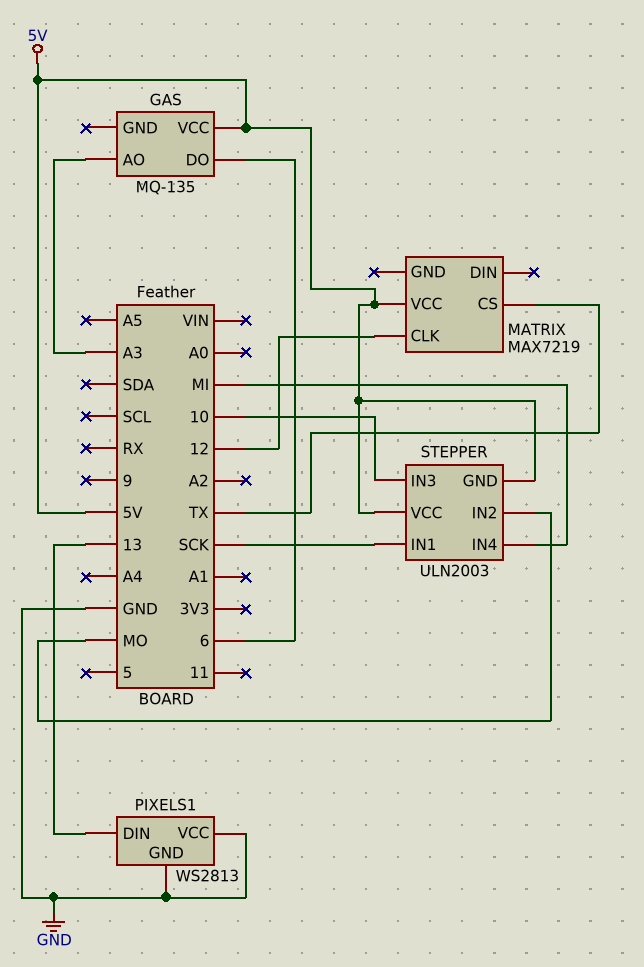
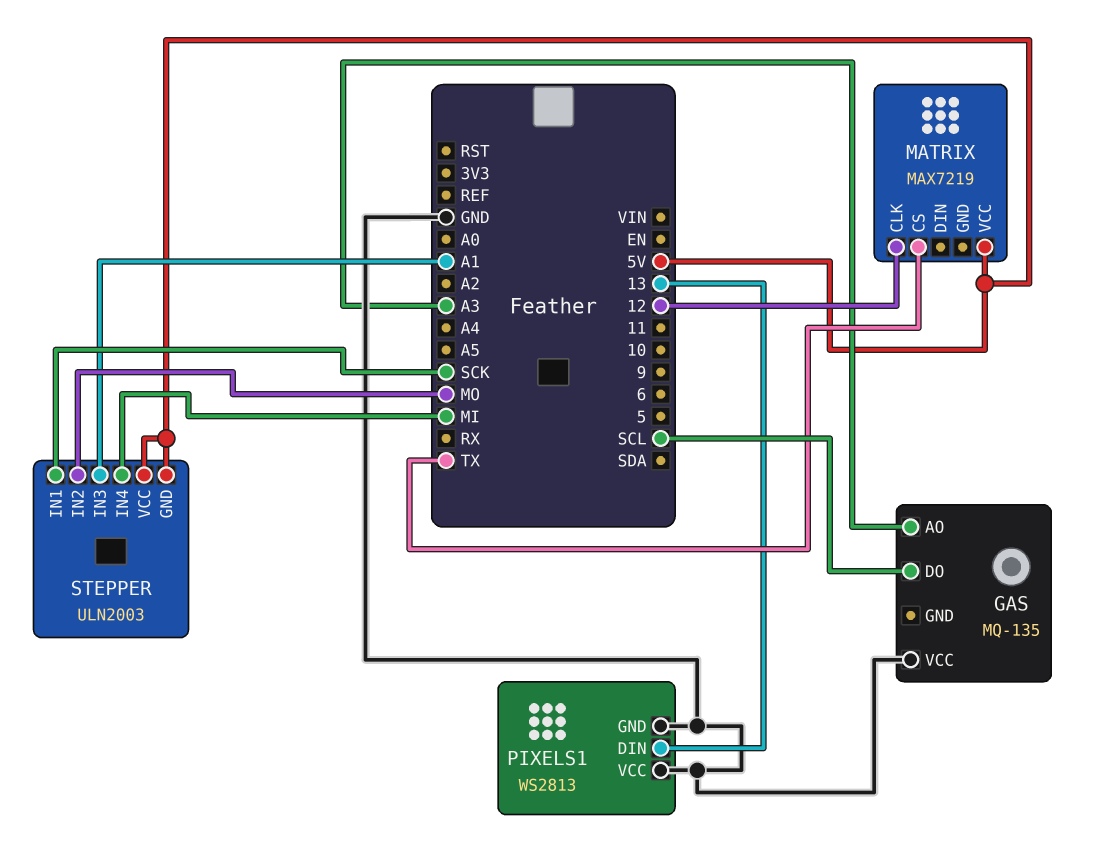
GAS pin DO: 6 -> SCL
GAS pin VCC: 5V -> GND
STEPPER pin IN3: 10 -> A1

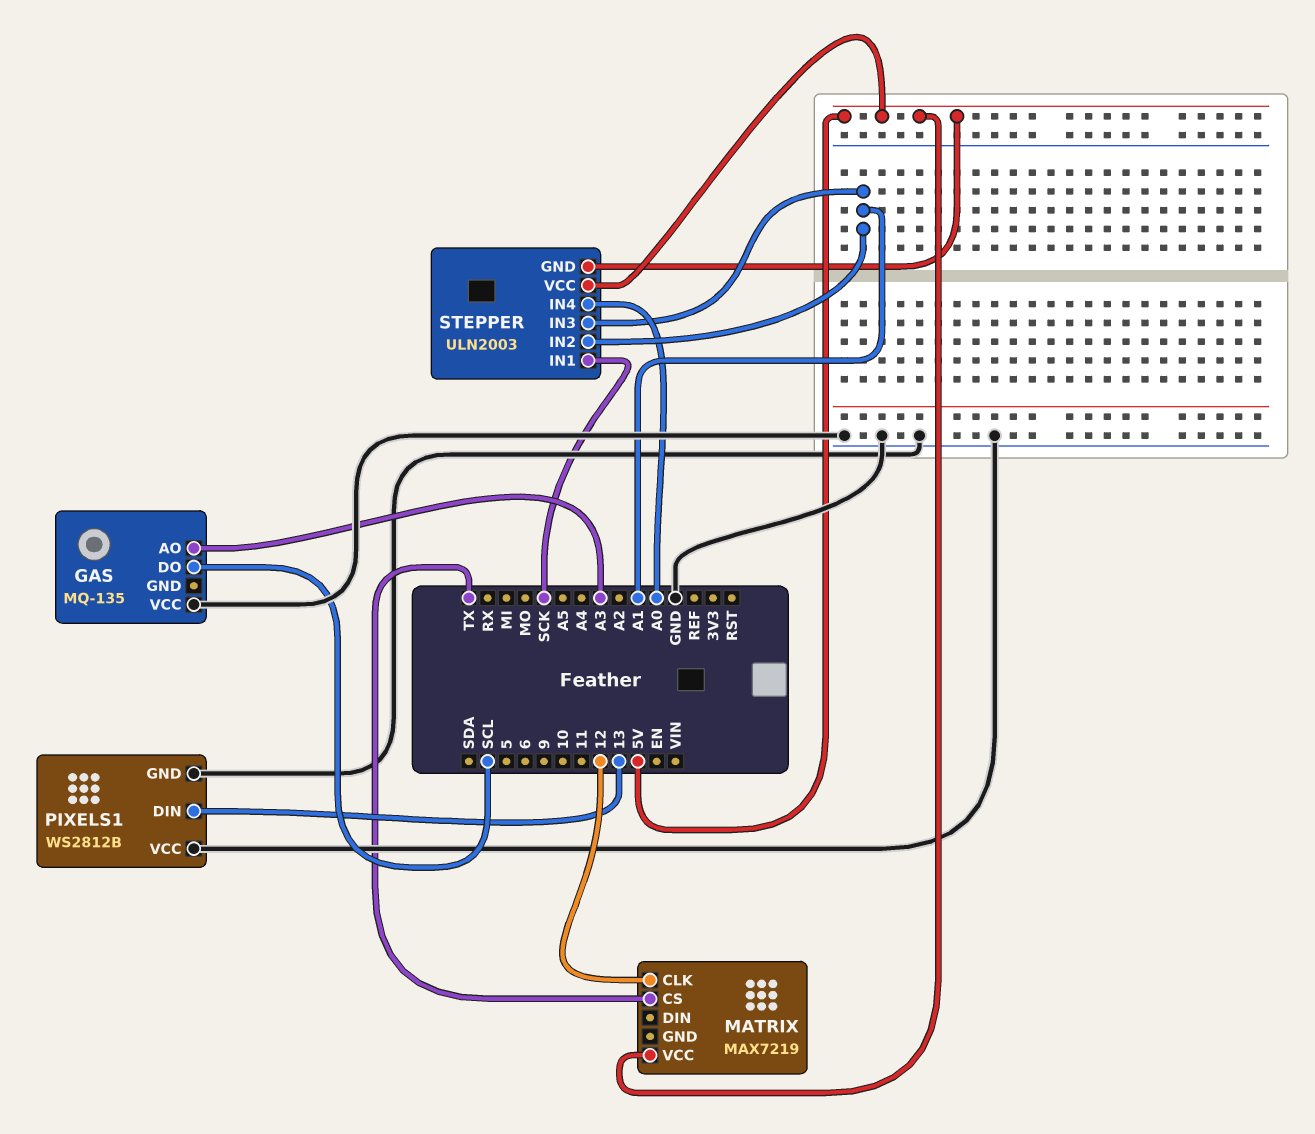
PIXELS1: WS2813 -> WS2812B
STEPPER pin IN2: MO -> A1
STEPPER pin IN4: MI -> A0

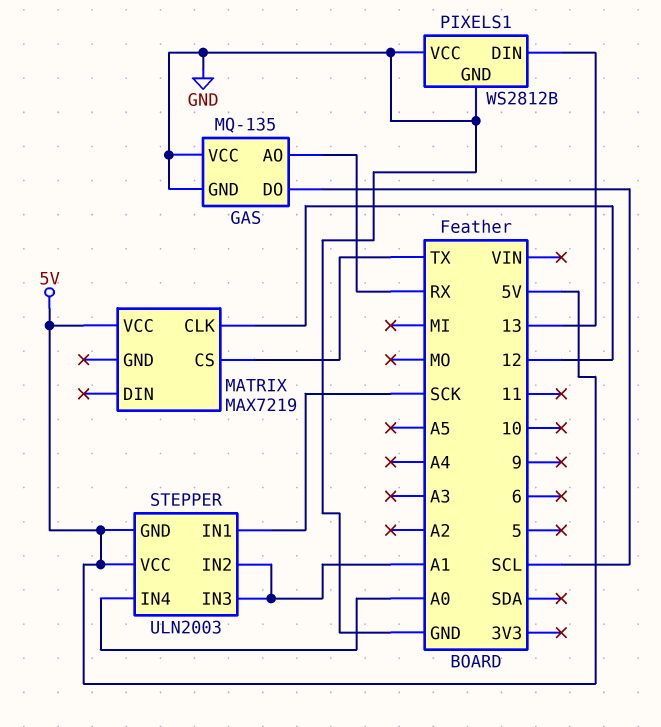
GAS pin AO: A3 -> RX
GAS pin GND: none -> GND

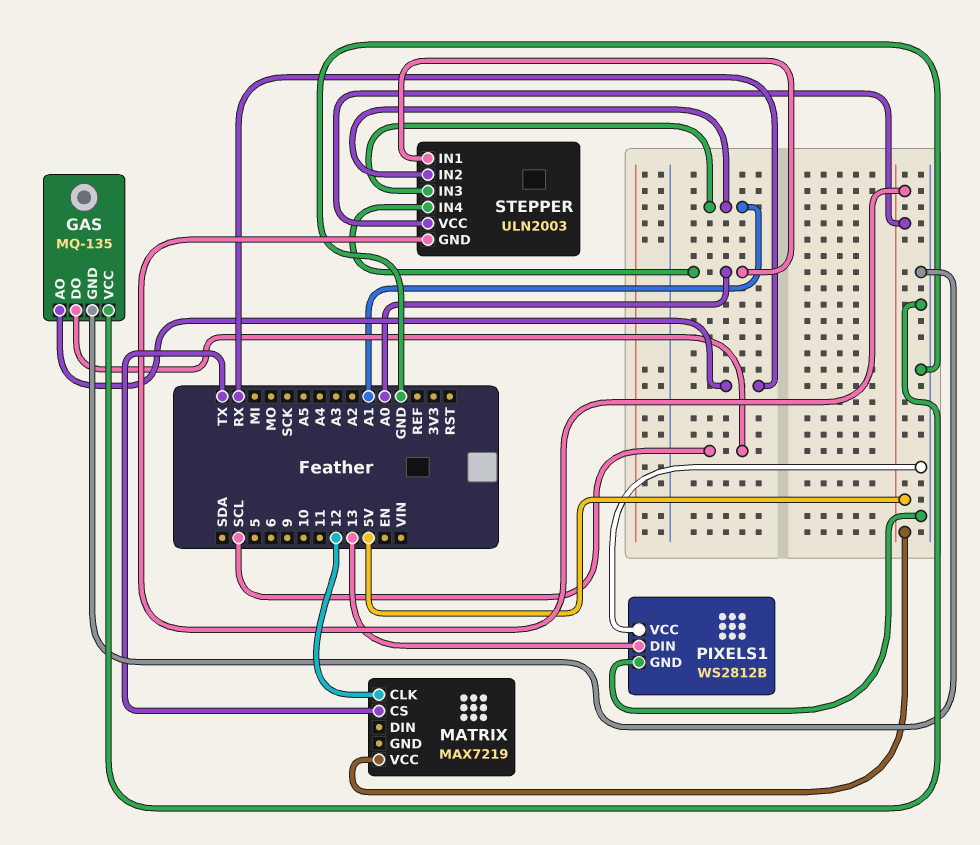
STEPPER pin IN1: SCK -> A0

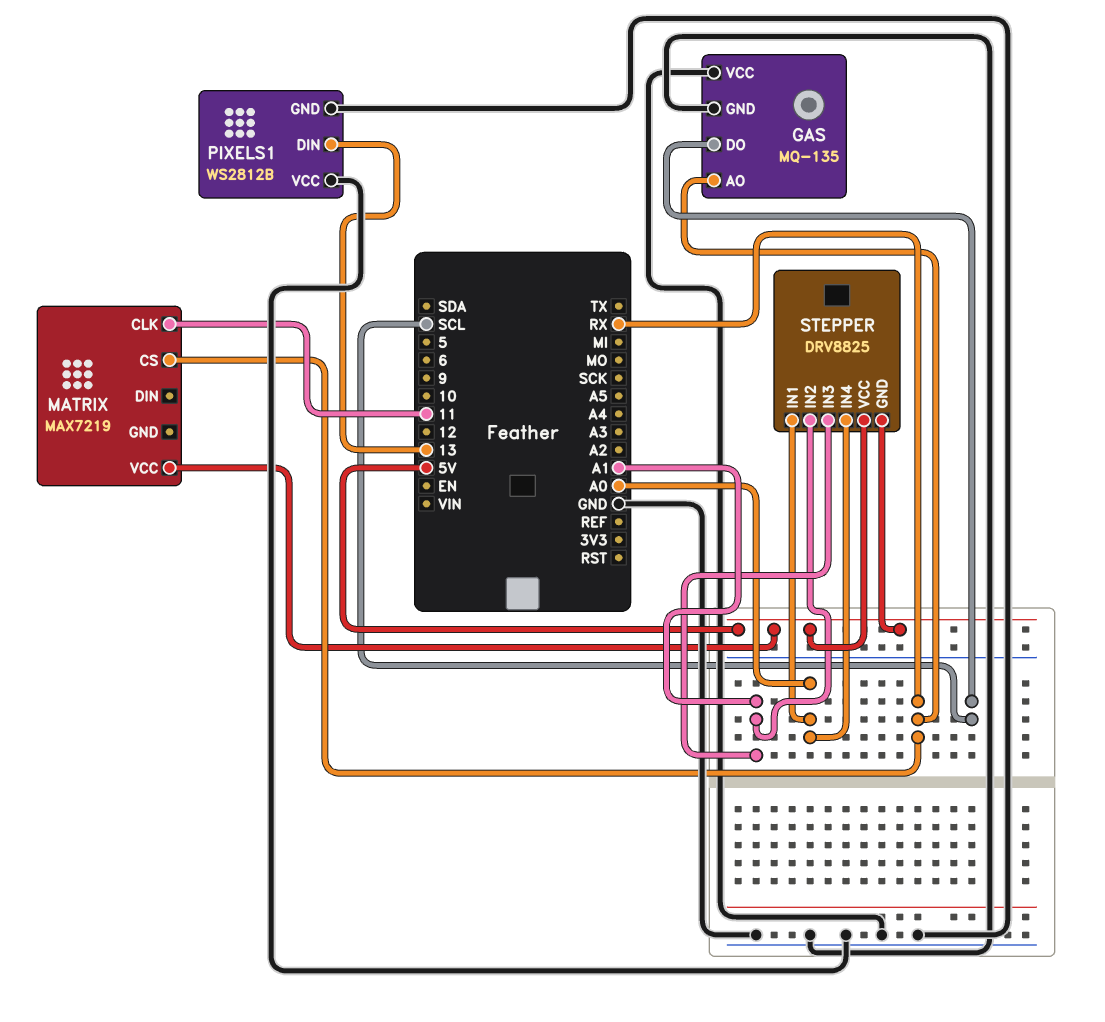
MATRIX pin CLK: 12 -> 11
MATRIX pin CS: TX -> RX
STEPPER: ULN2003 -> DRV8825

